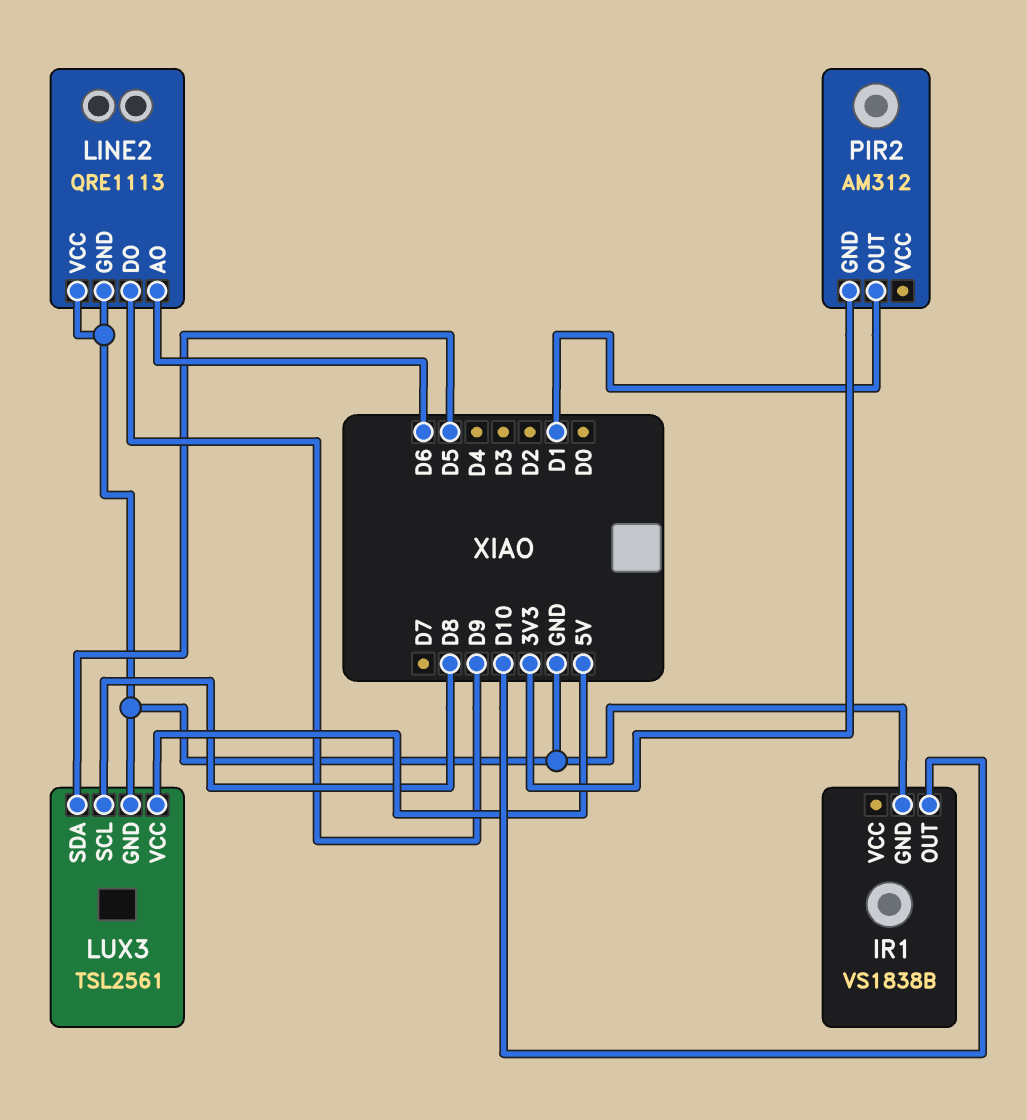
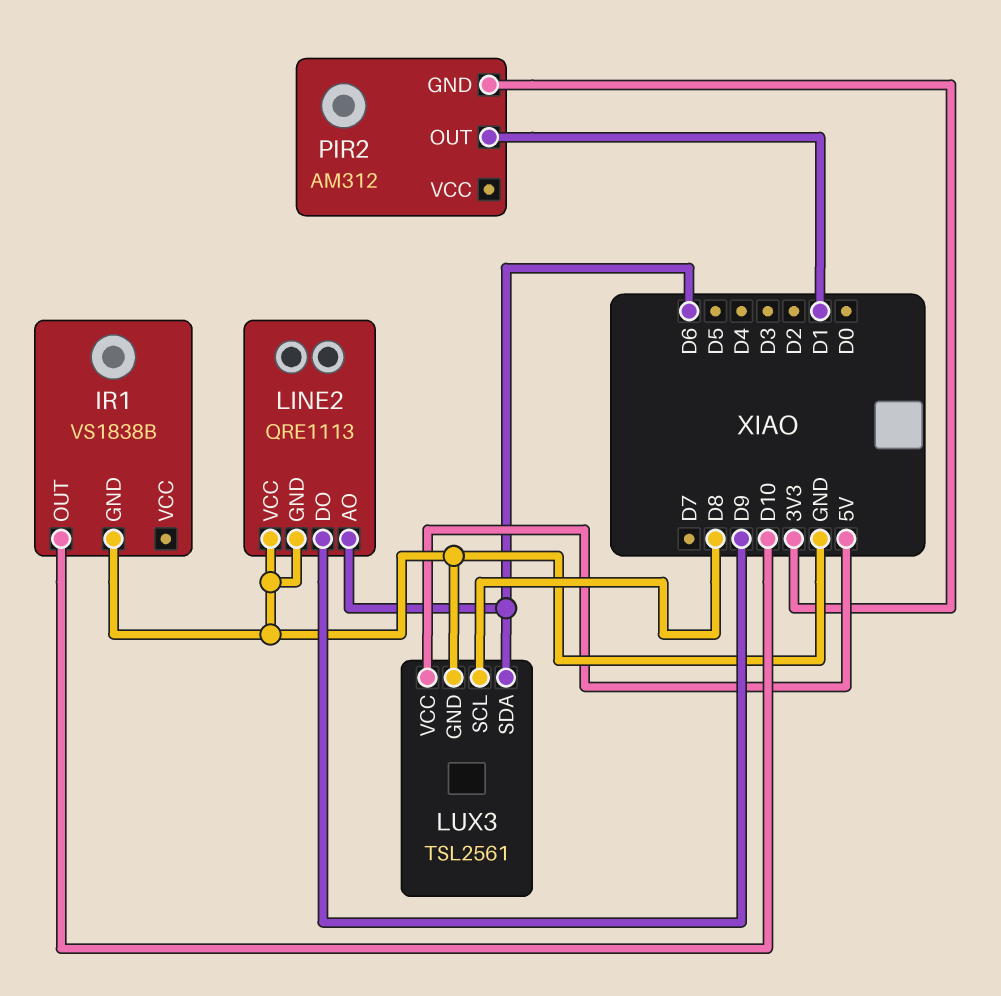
LUX3 pin SDA: D5 -> D6

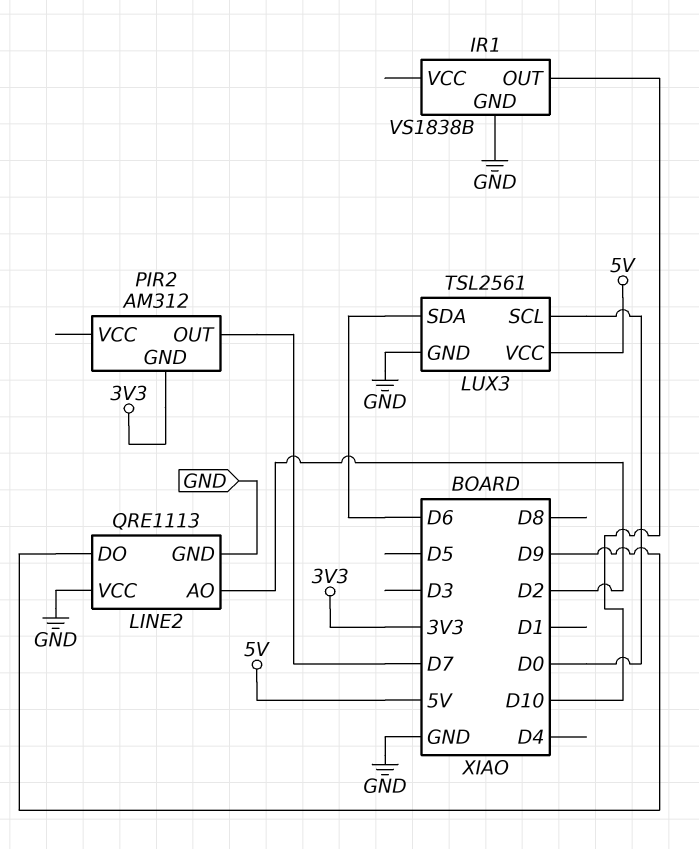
LINE2 pin AO: D6 -> D2
LUX3 pin SCL: D8 -> D0
PIR2 pin OUT: D1 -> D7

